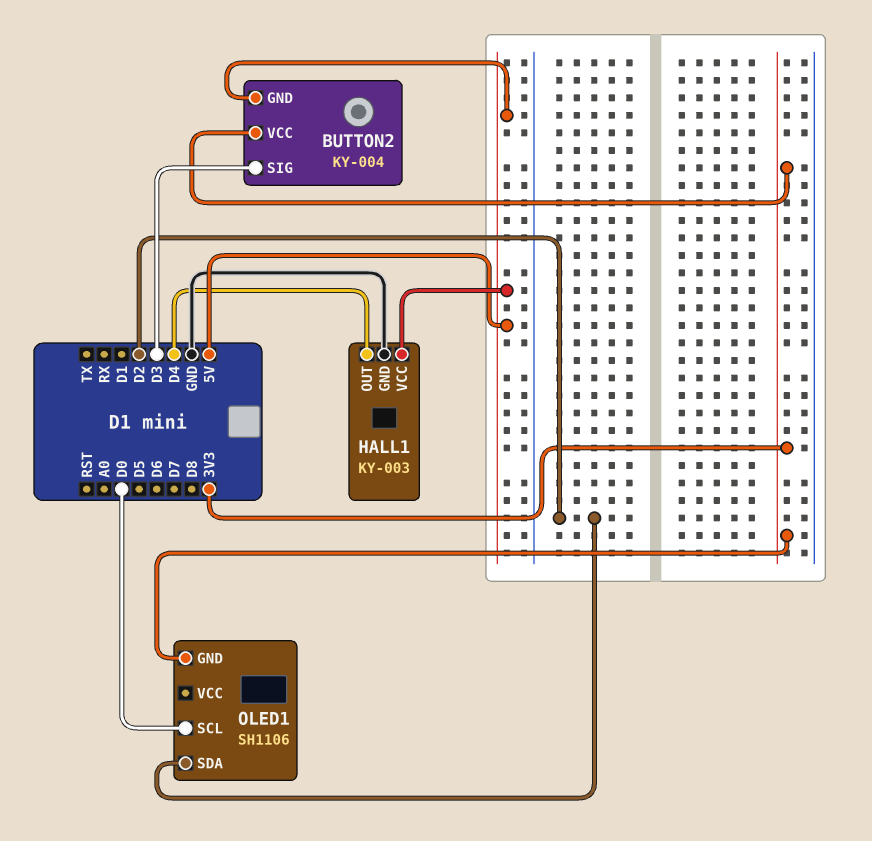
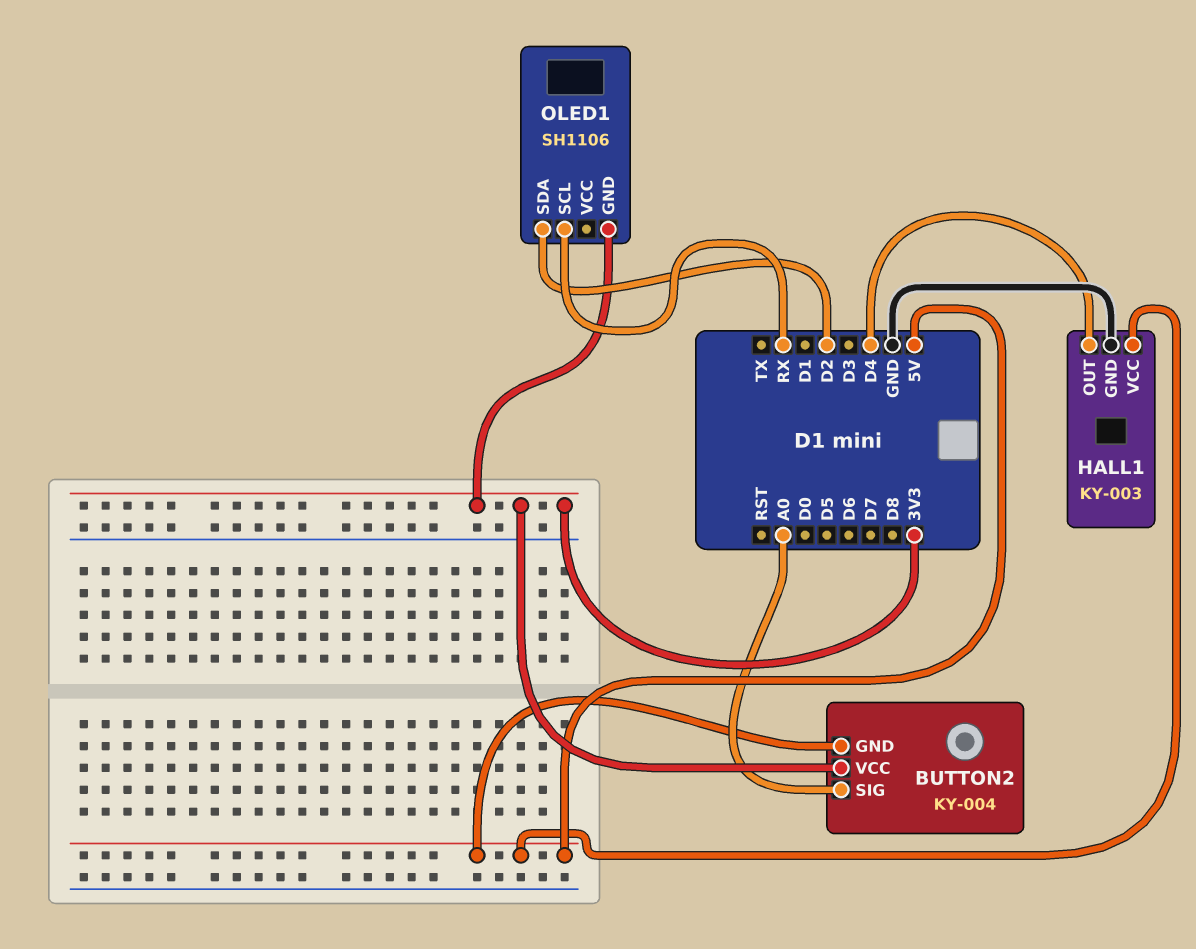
BUTTON2 pin SIG: D3 -> A0
OLED1 pin SCL: D0 -> RX

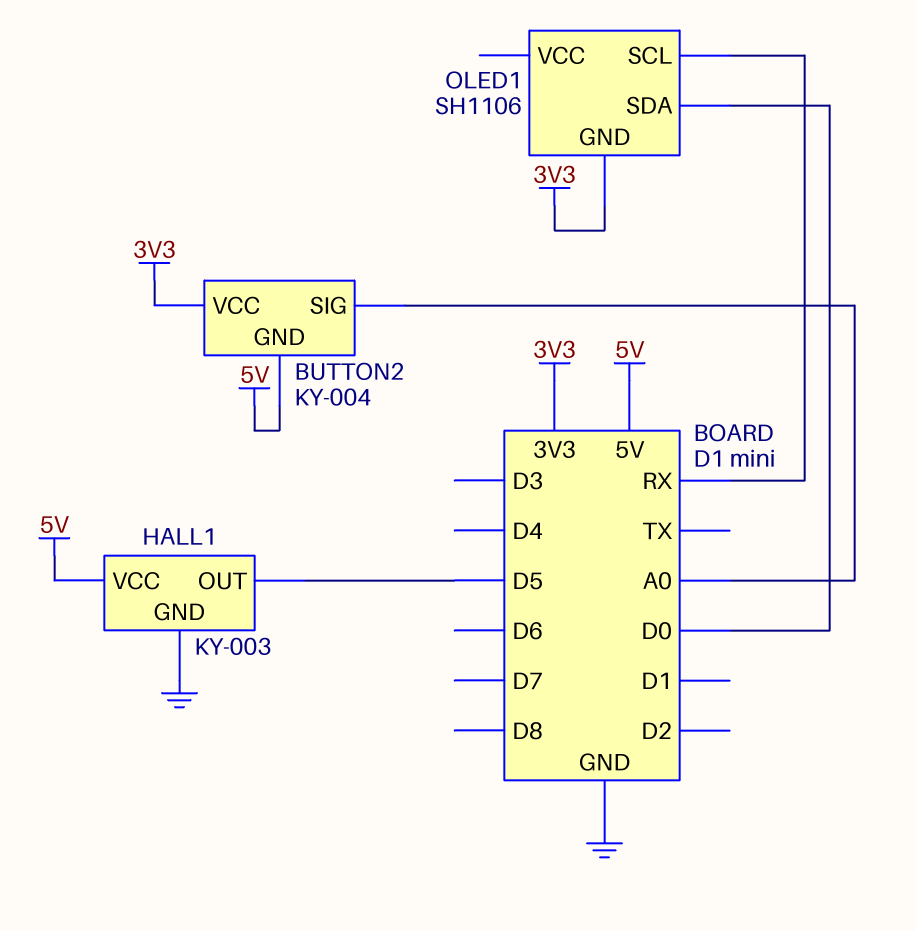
HALL1 pin OUT: D4 -> D5
OLED1 pin SDA: D2 -> D0

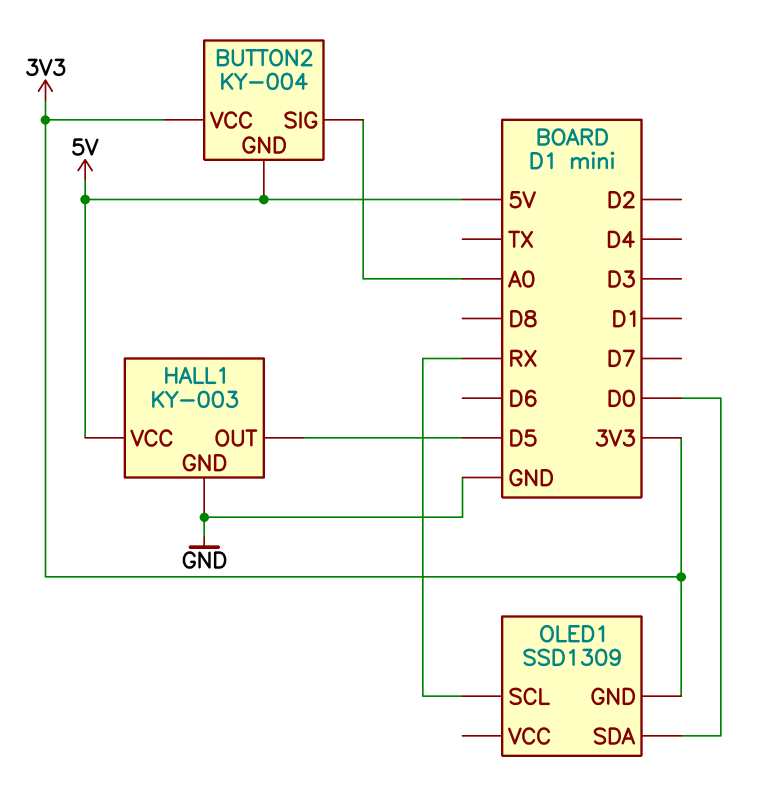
OLED1: SH1106 -> SSD1309

